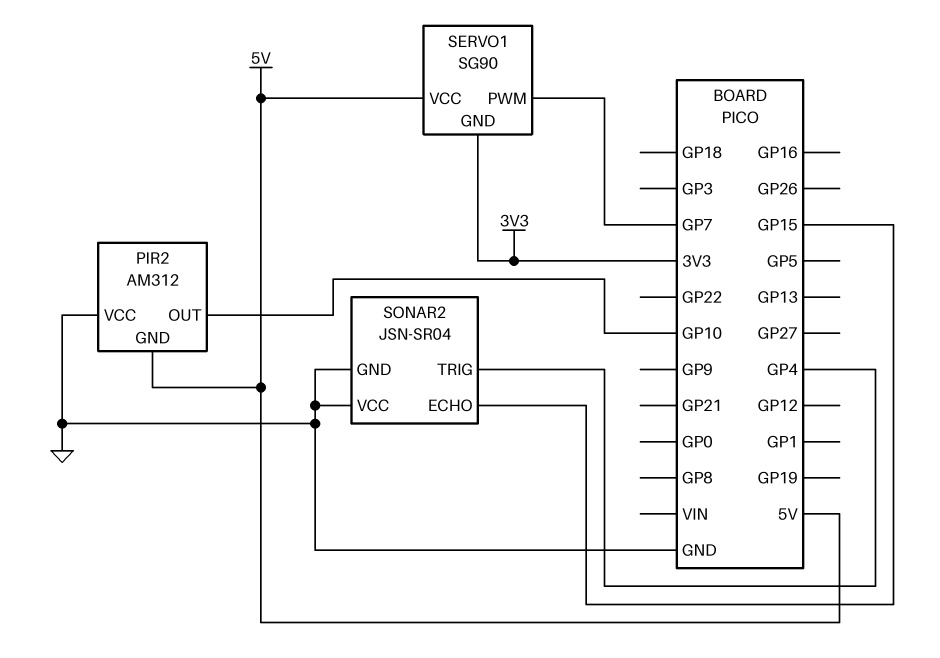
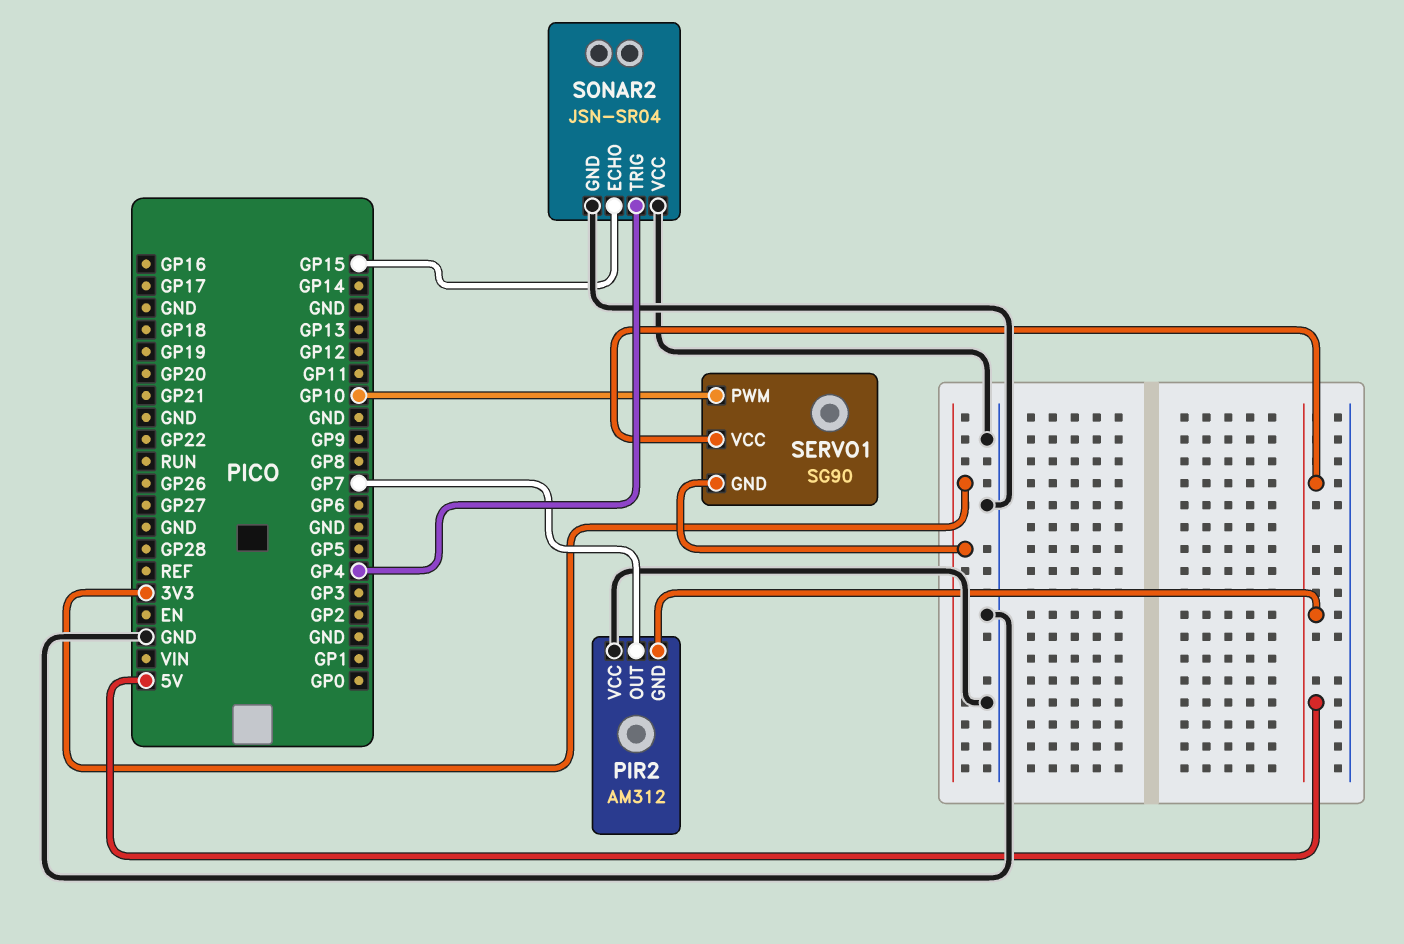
PIR2 pin OUT: GP10 -> GP7
SERVO1 pin PWM: GP7 -> GP10

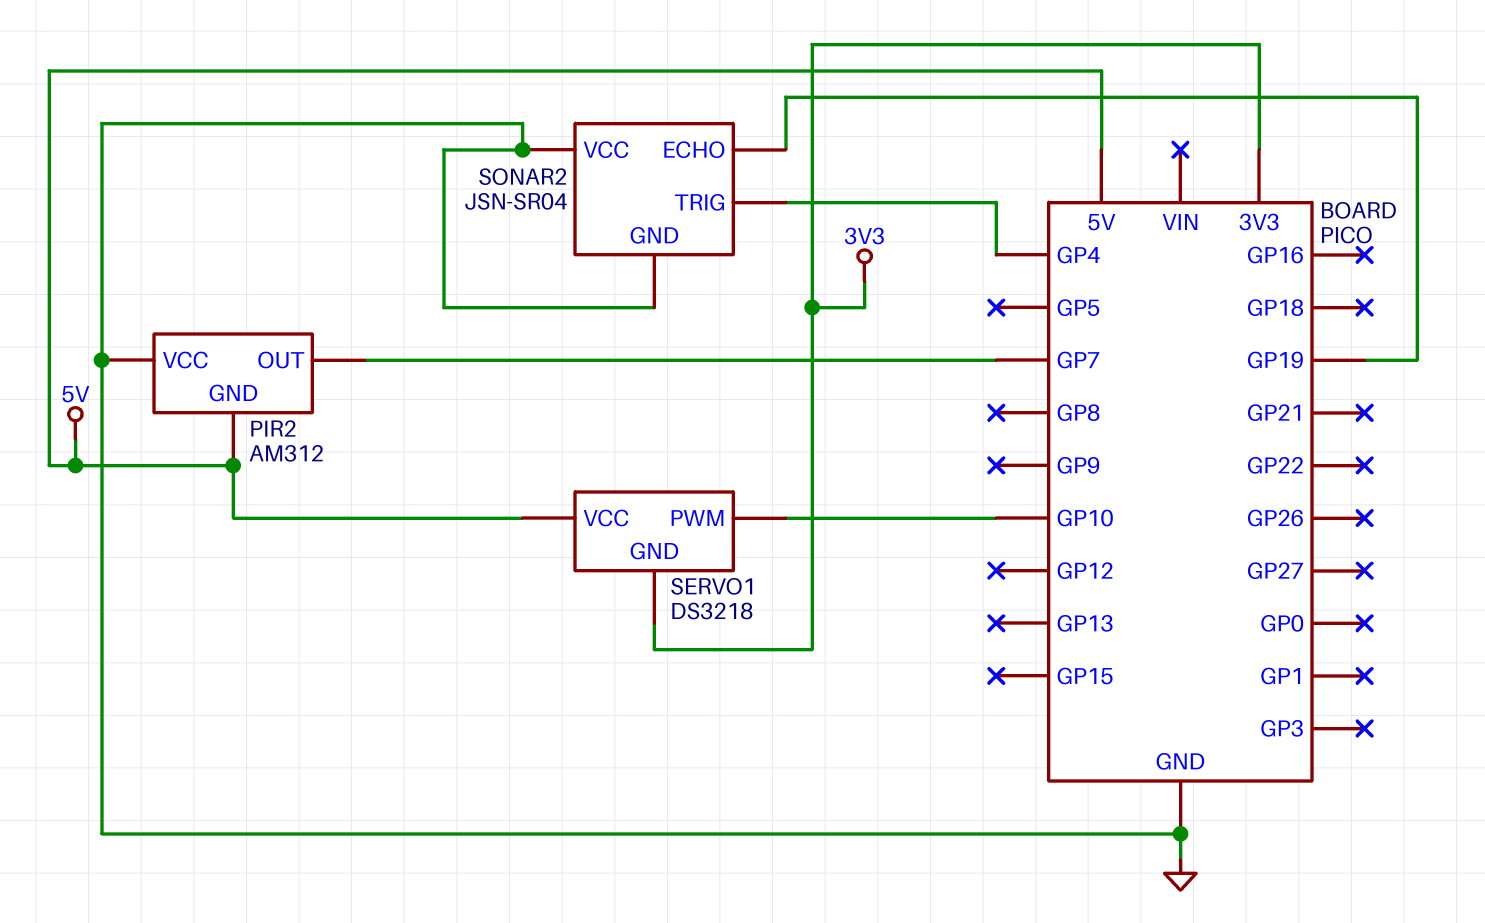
SERVO1: SG90 -> DS3218
SONAR2 pin ECHO: GP15 -> GP19

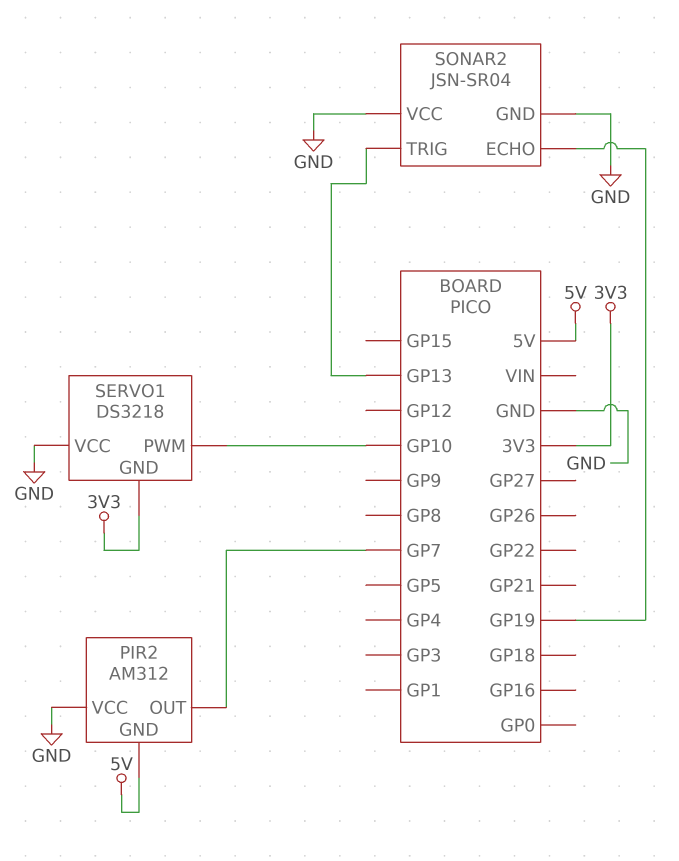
SERVO1 pin VCC: 5V -> GND
SONAR2 pin TRIG: GP4 -> GP13

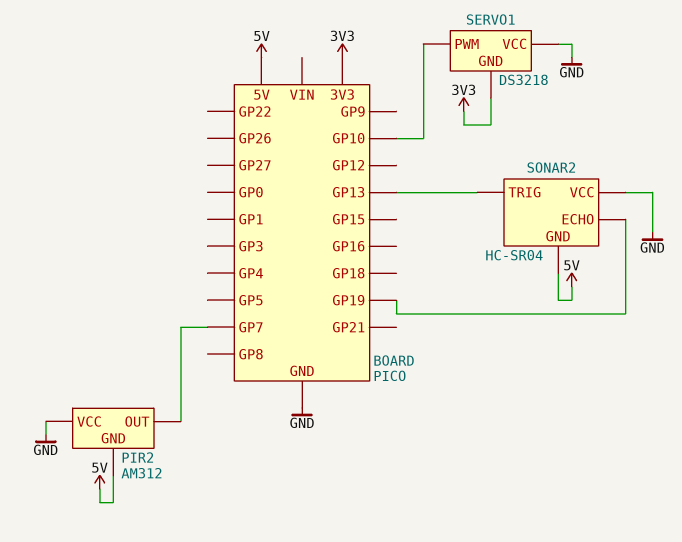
SONAR2: JSN-SR04 -> HC-SR04
SONAR2 pin GND: GND -> 5V

